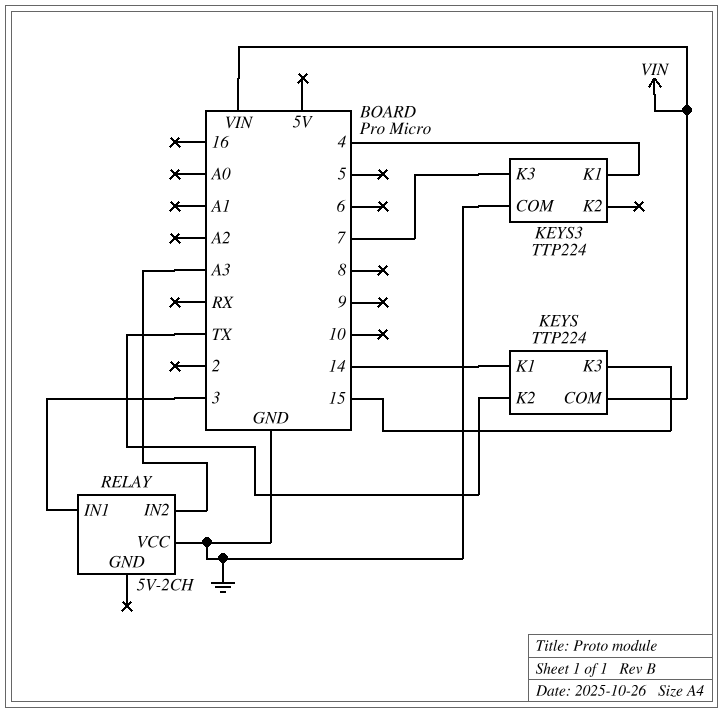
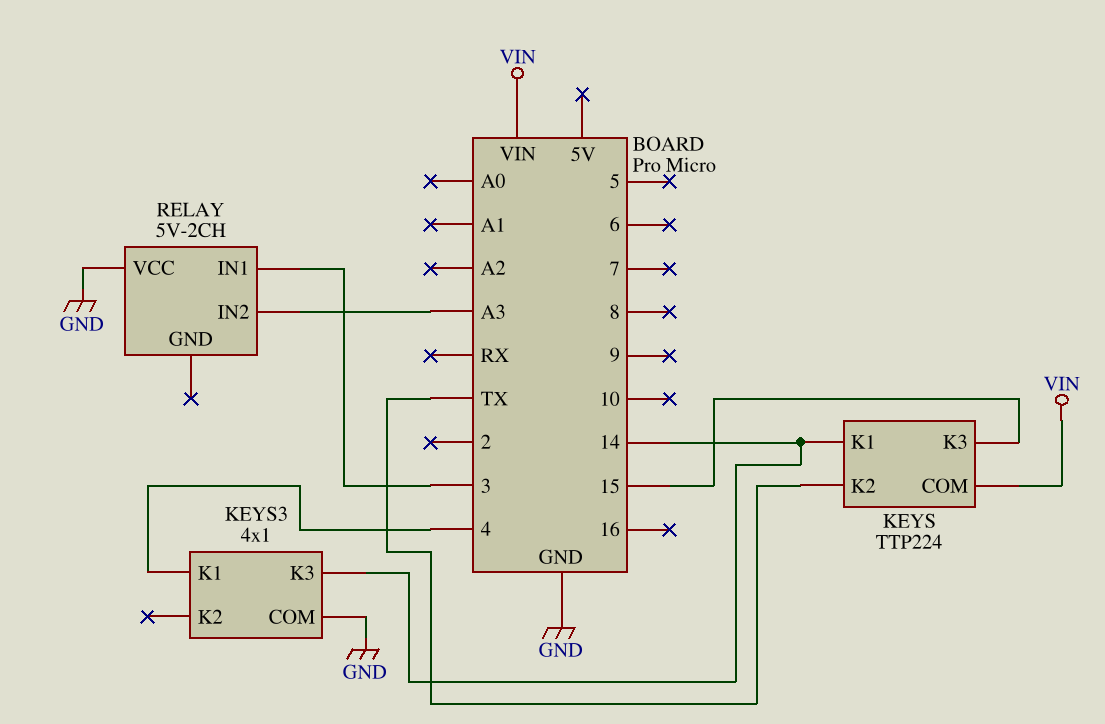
KEYS3: TTP224 -> 4x1
KEYS3 pin K3: 7 -> 14

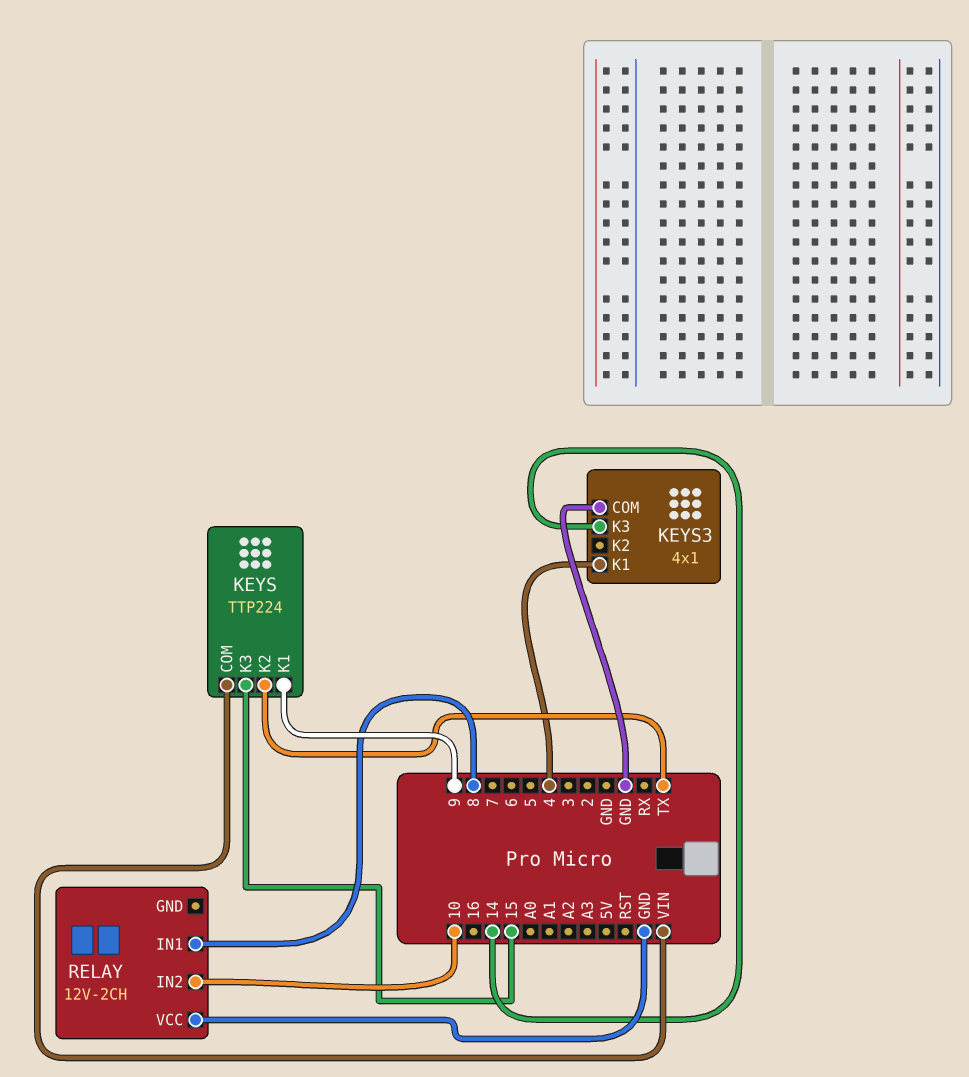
KEYS pin K1: 14 -> 9
RELAY: 5V-2CH -> 12V-2CH
RELAY pin IN1: 3 -> 8
RELAY pin IN2: A3 -> 10

